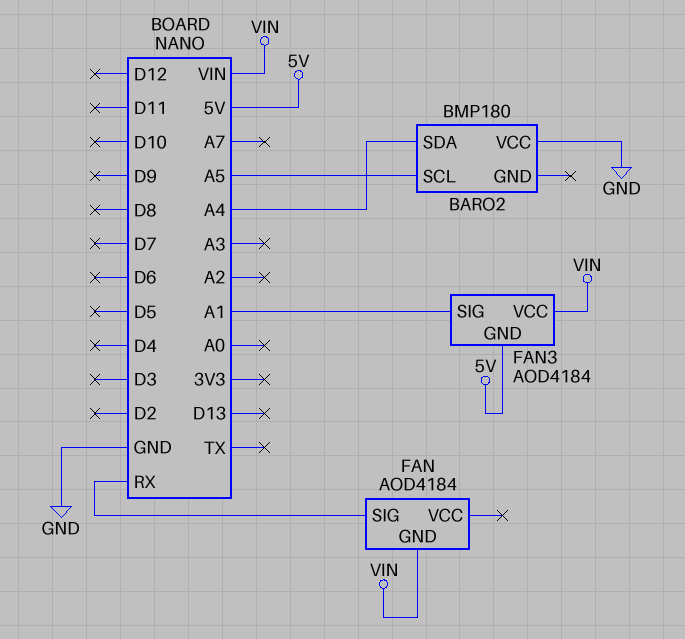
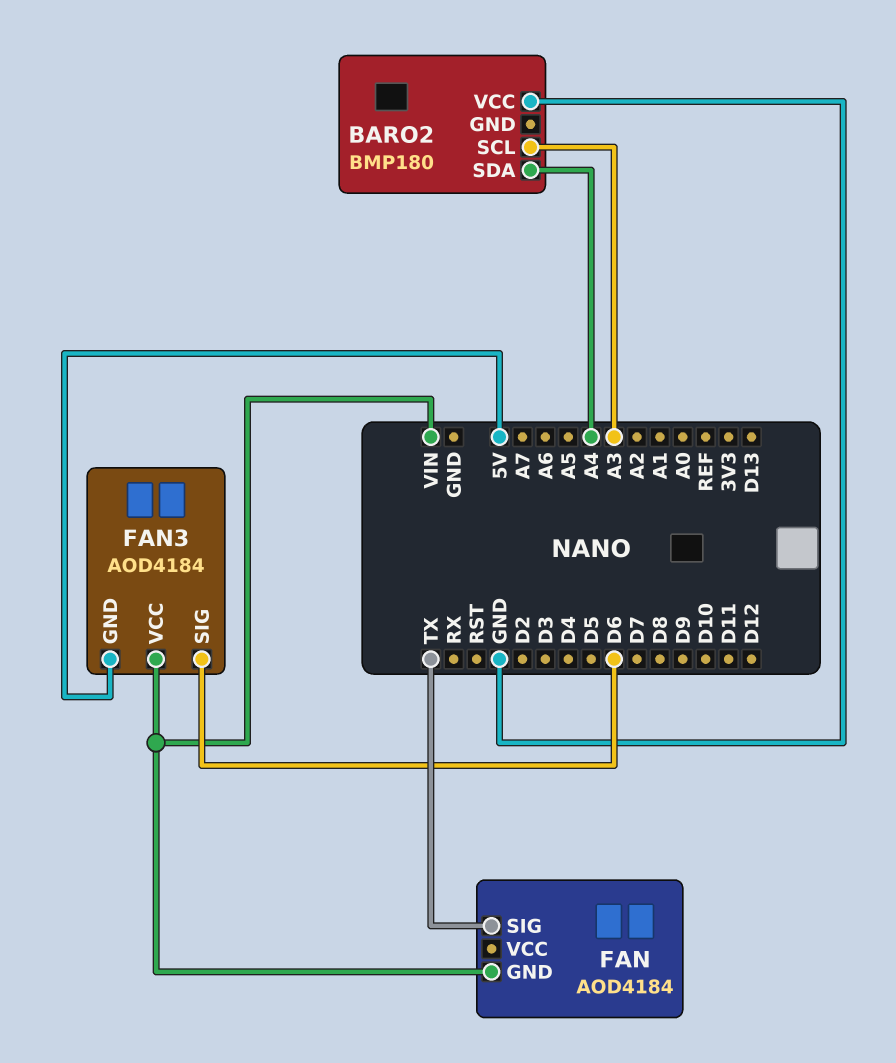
BARO2 pin SCL: A5 -> A3
FAN pin SIG: RX -> TX
FAN3 pin SIG: A1 -> D6

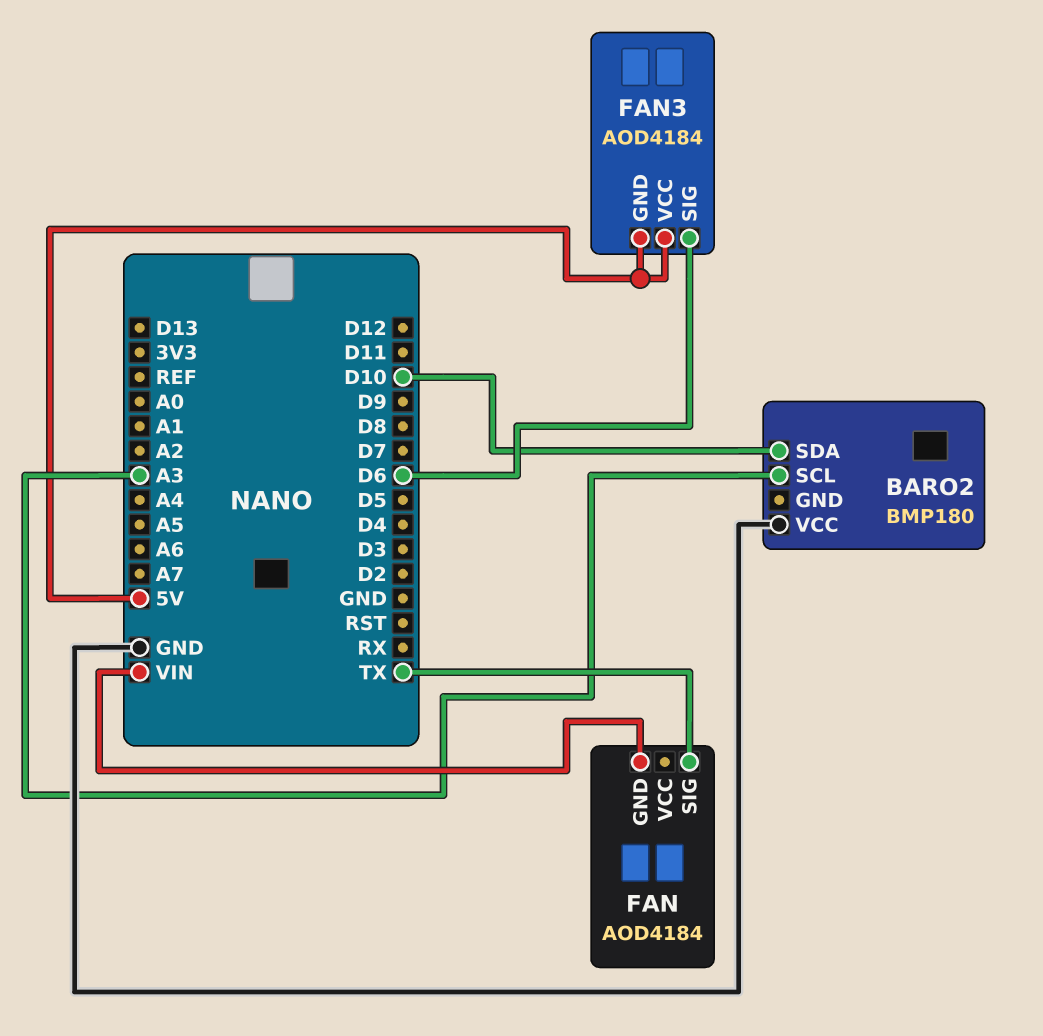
BARO2 pin SDA: A4 -> D10
FAN3 pin VCC: VIN -> 5V

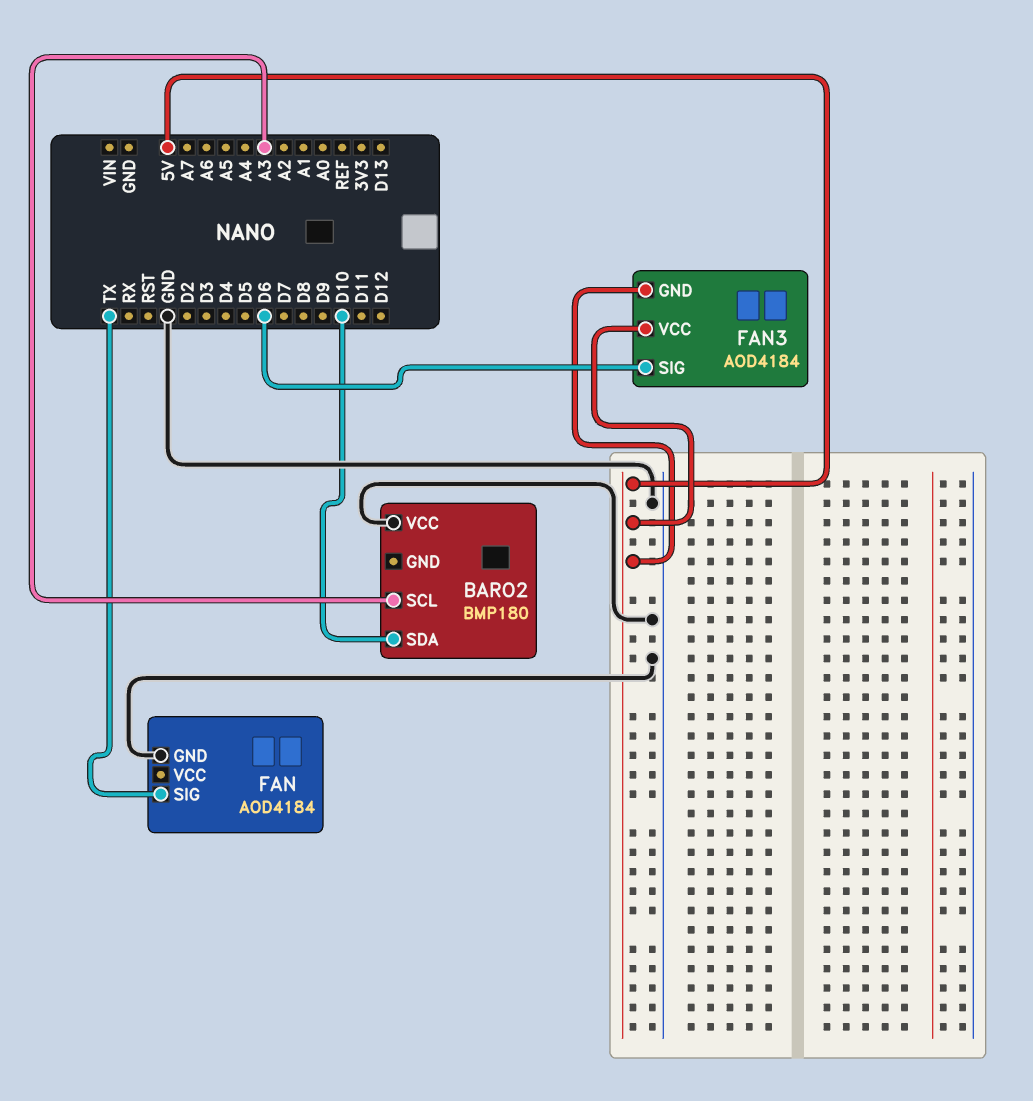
FAN pin GND: VIN -> GND

